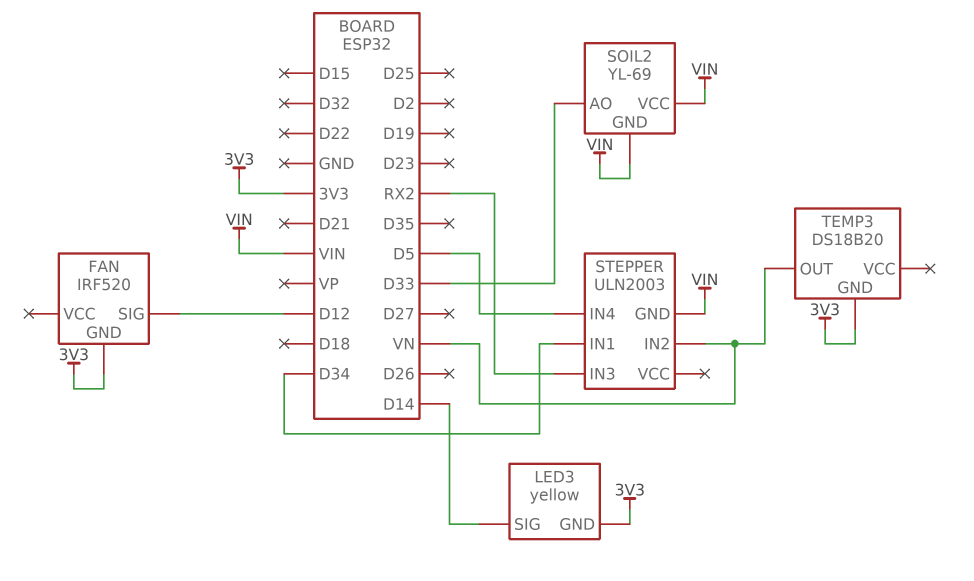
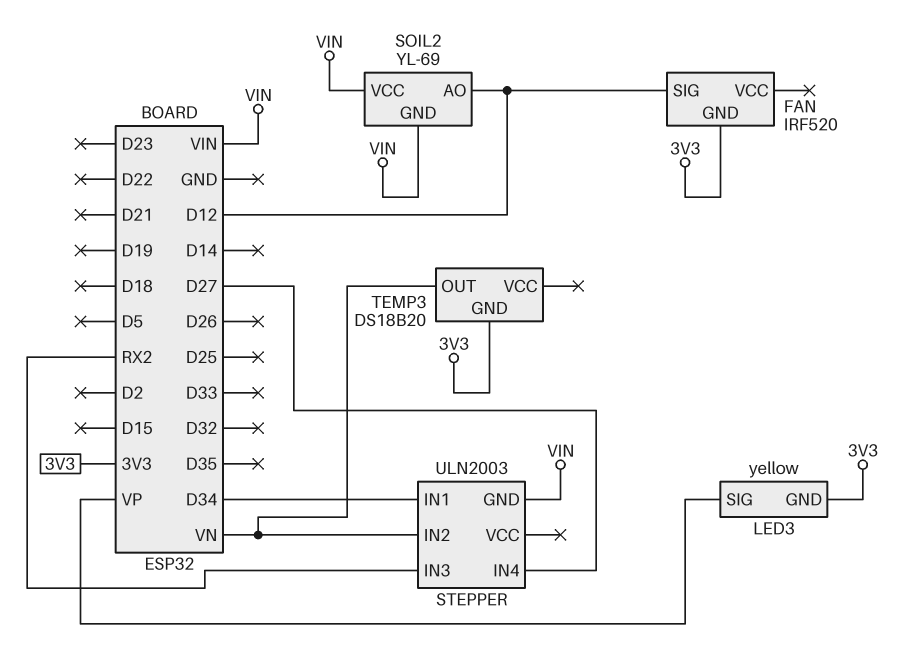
LED3 pin SIG: D14 -> VP
SOIL2 pin AO: D33 -> D12
STEPPER pin IN4: D5 -> D27

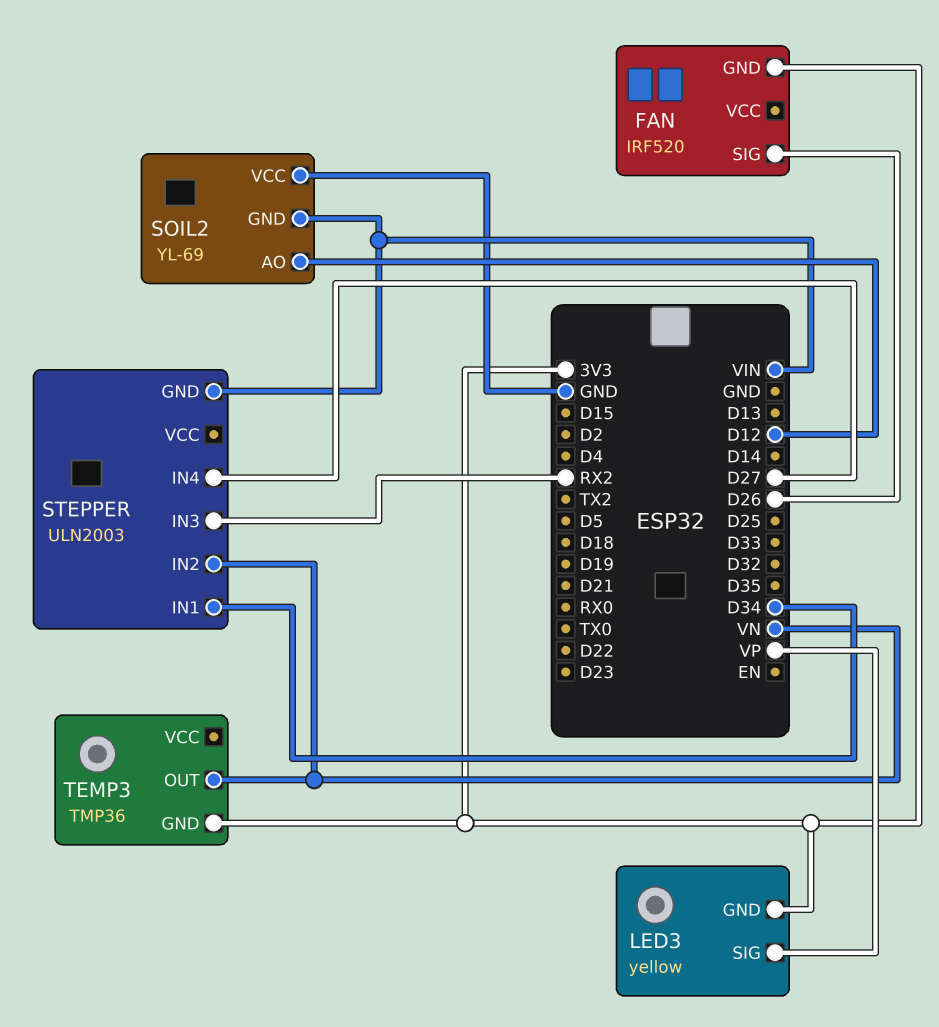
FAN pin SIG: D12 -> D26
SOIL2 pin VCC: VIN -> GND
TEMP3: DS18B20 -> TMP36

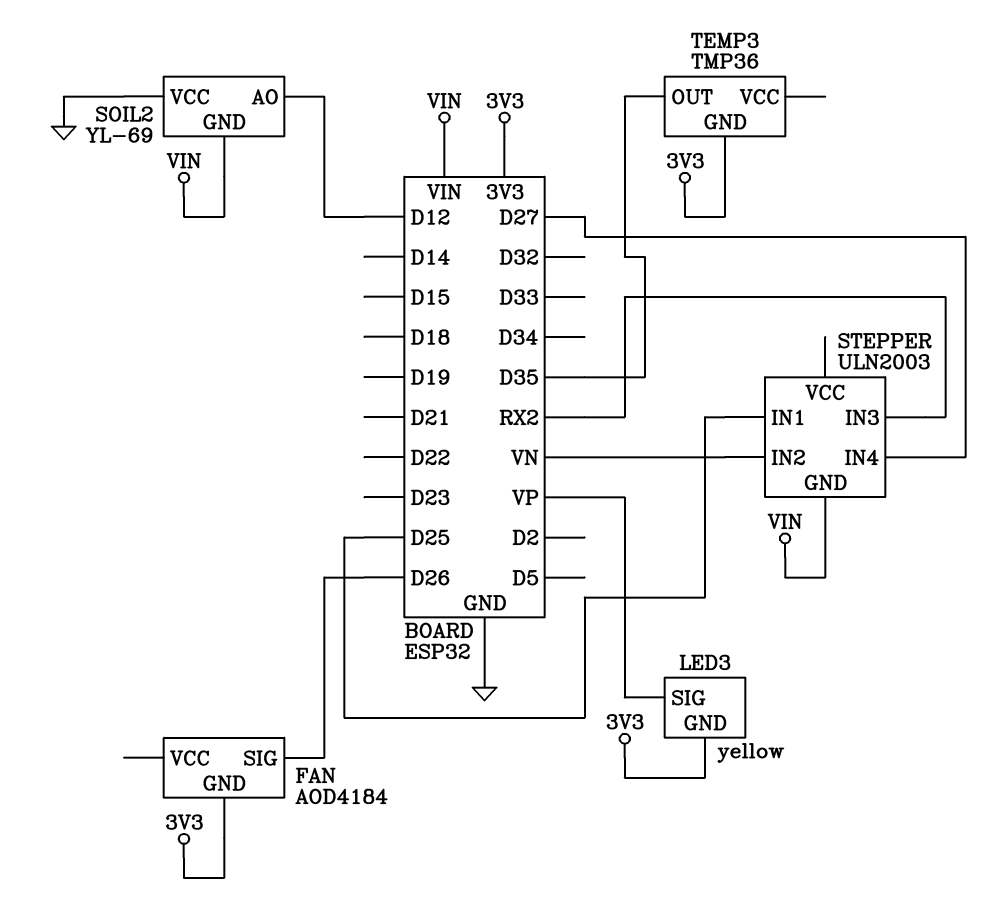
FAN: IRF520 -> AOD4184
STEPPER pin IN1: D34 -> D25
TEMP3 pin OUT: VN -> D35

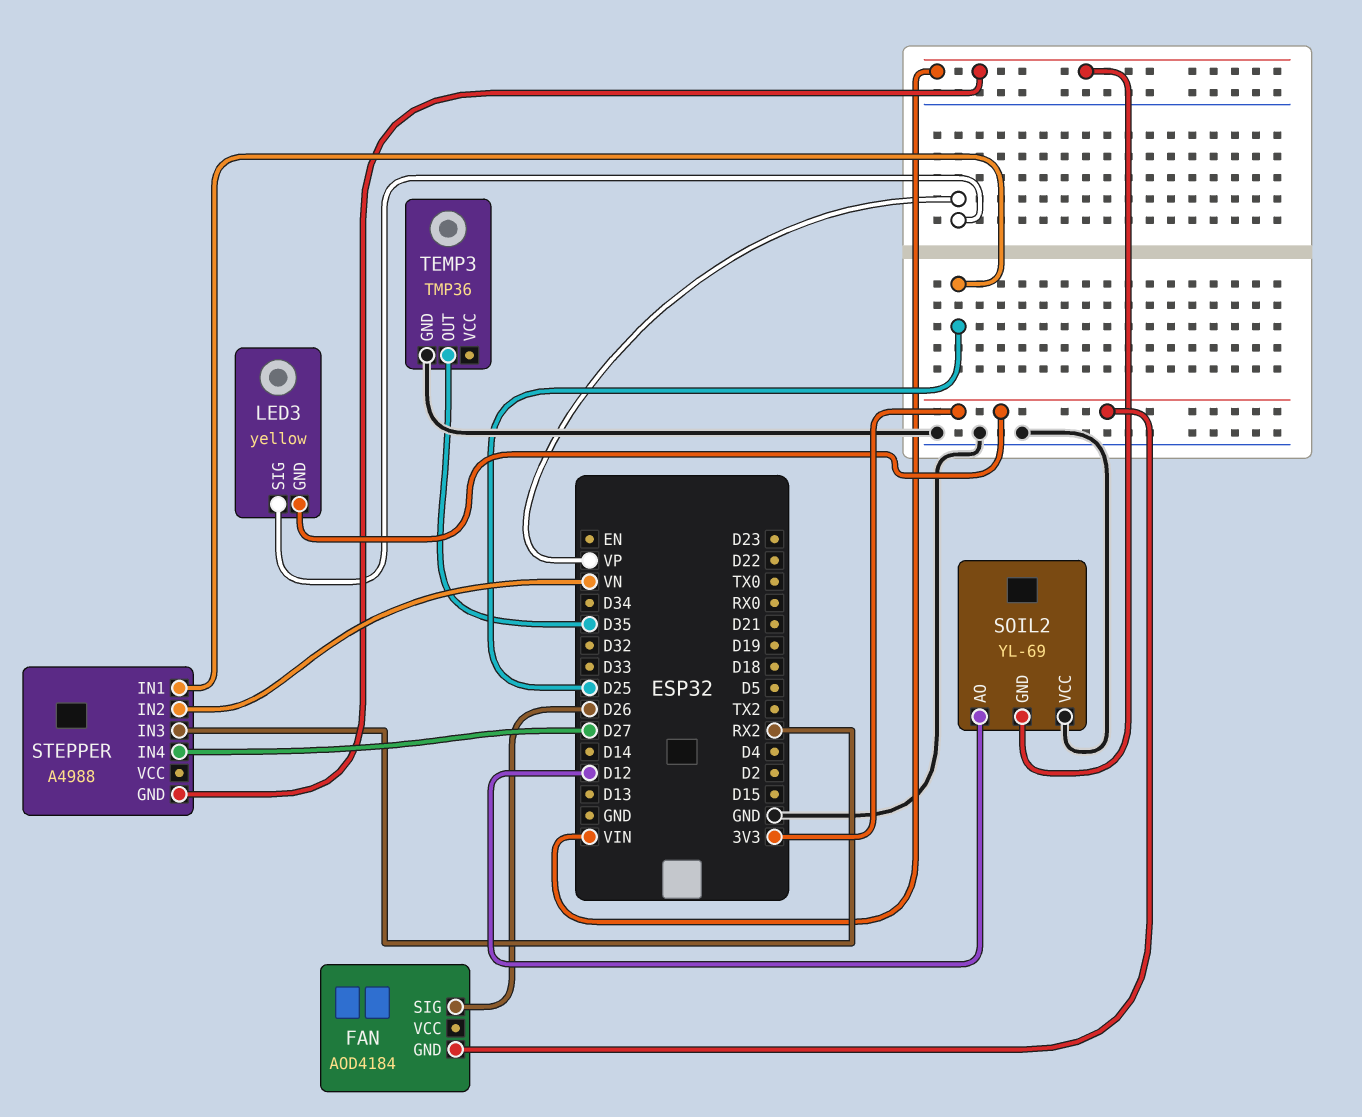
STEPPER: ULN2003 -> A4988
TEMP3 pin GND: 3V3 -> GND

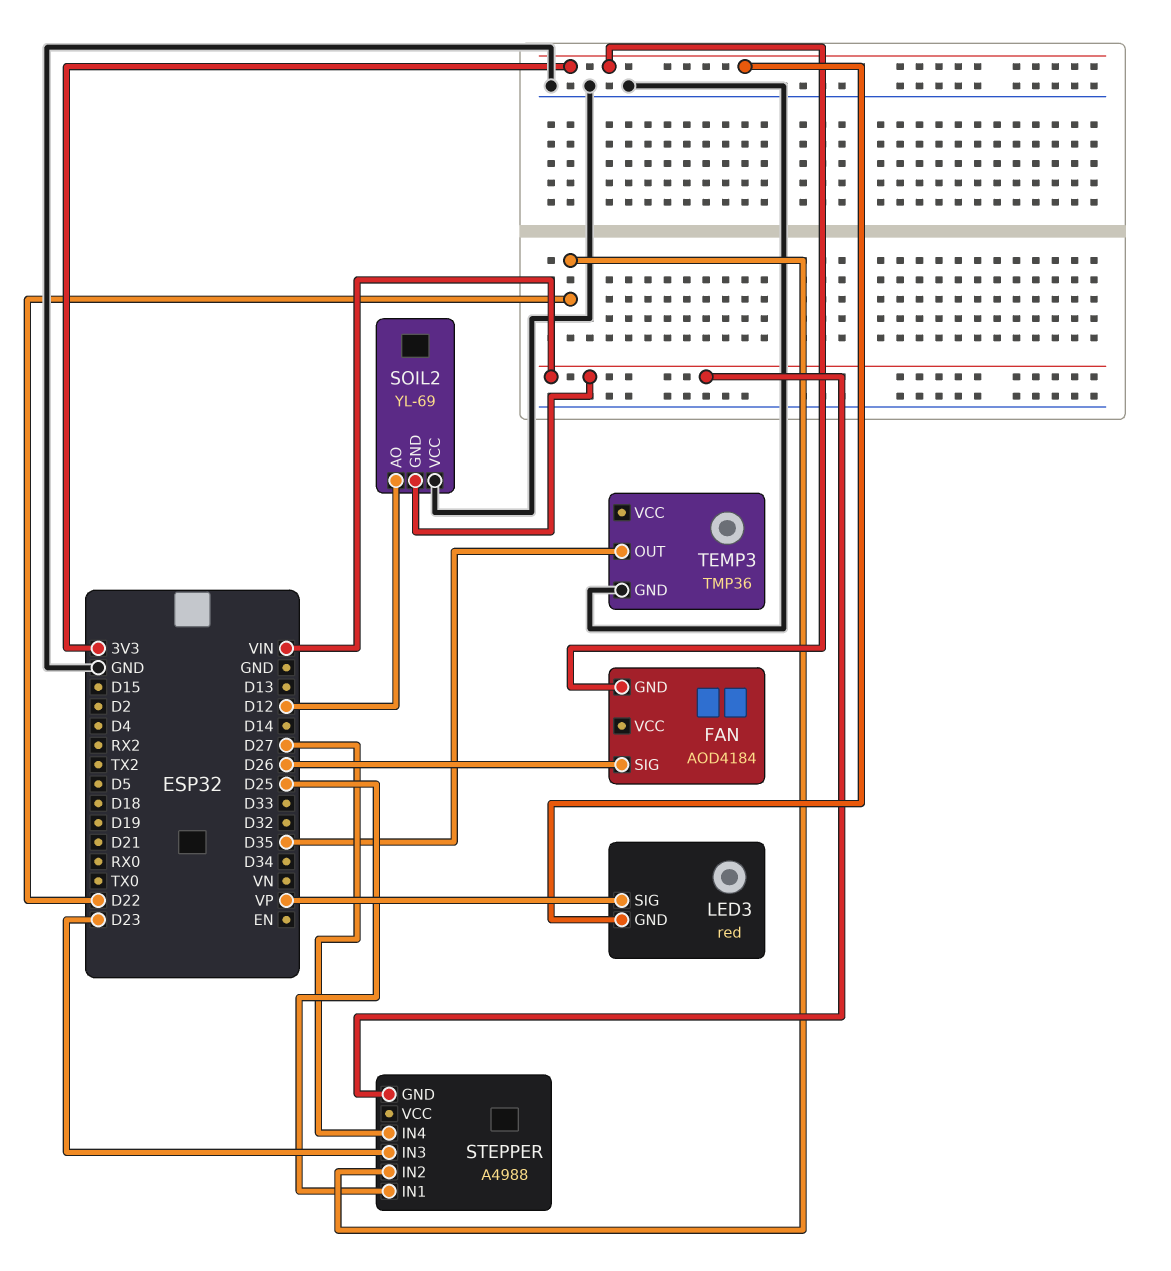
LED3: yellow -> red
STEPPER pin IN2: VN -> D22
STEPPER pin IN3: RX2 -> D23

